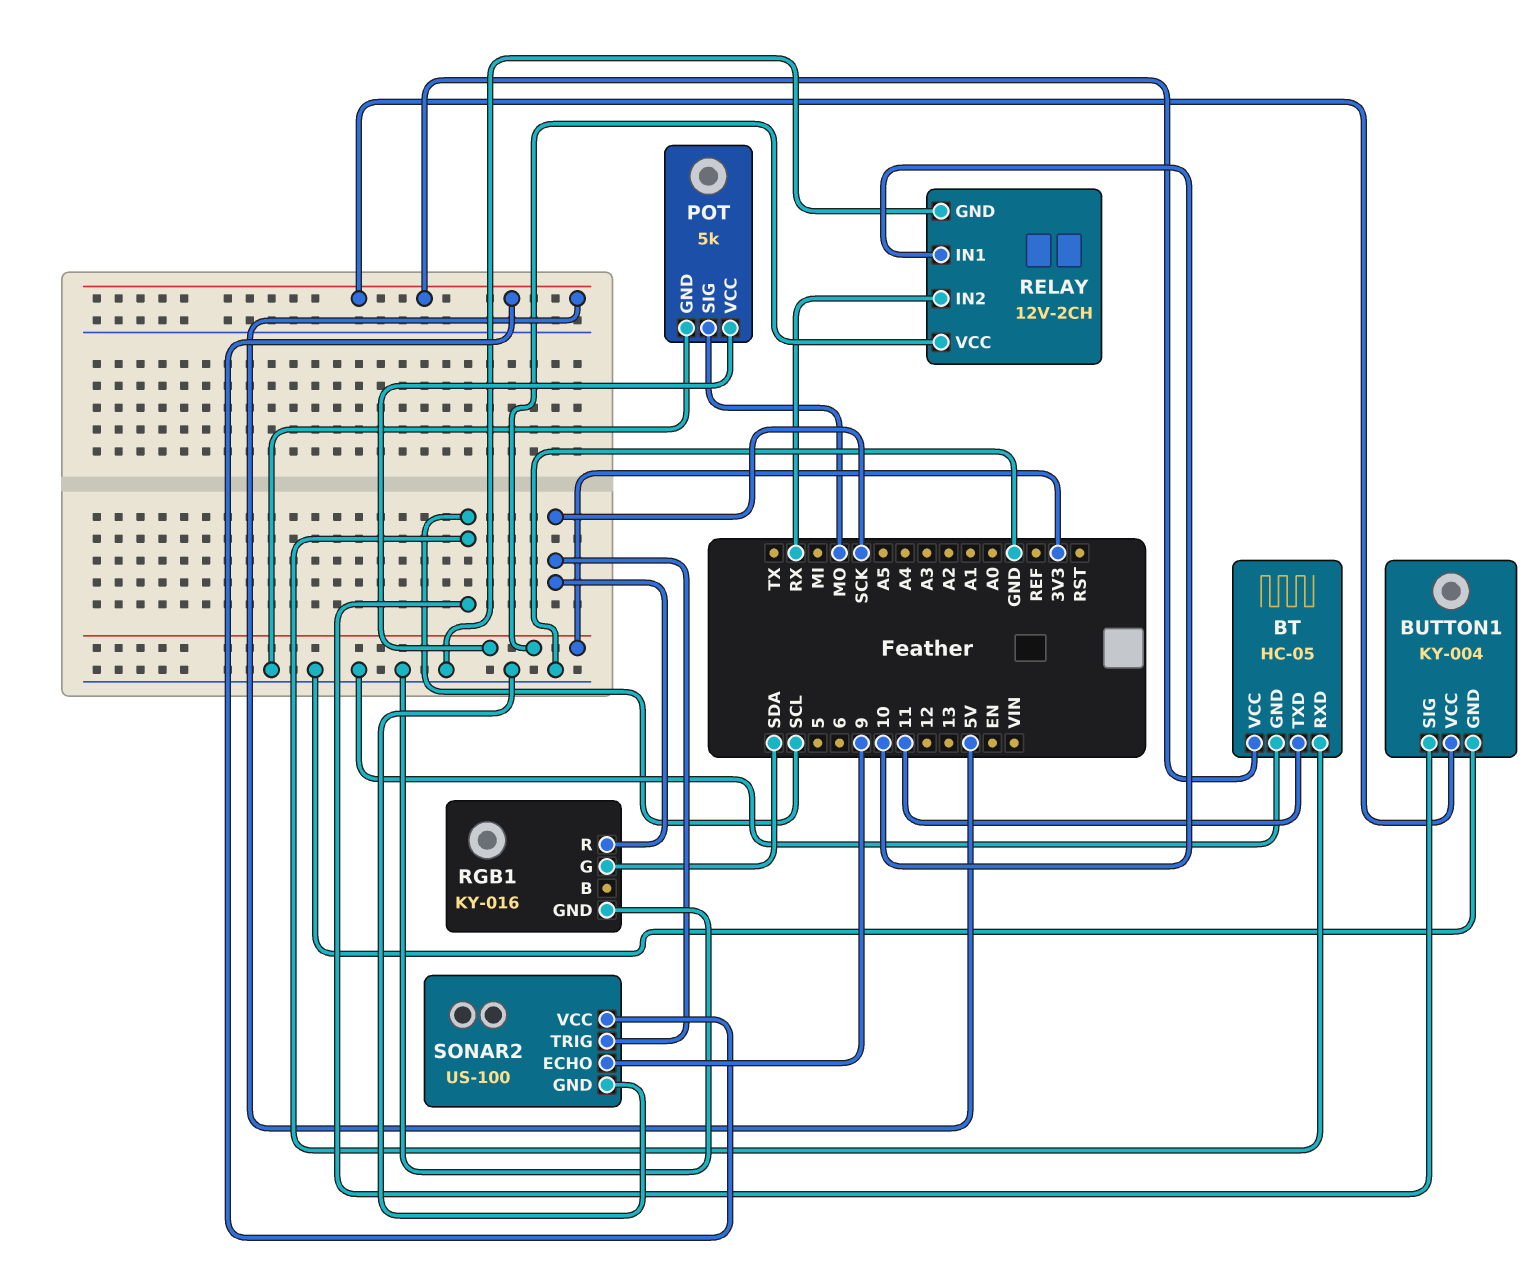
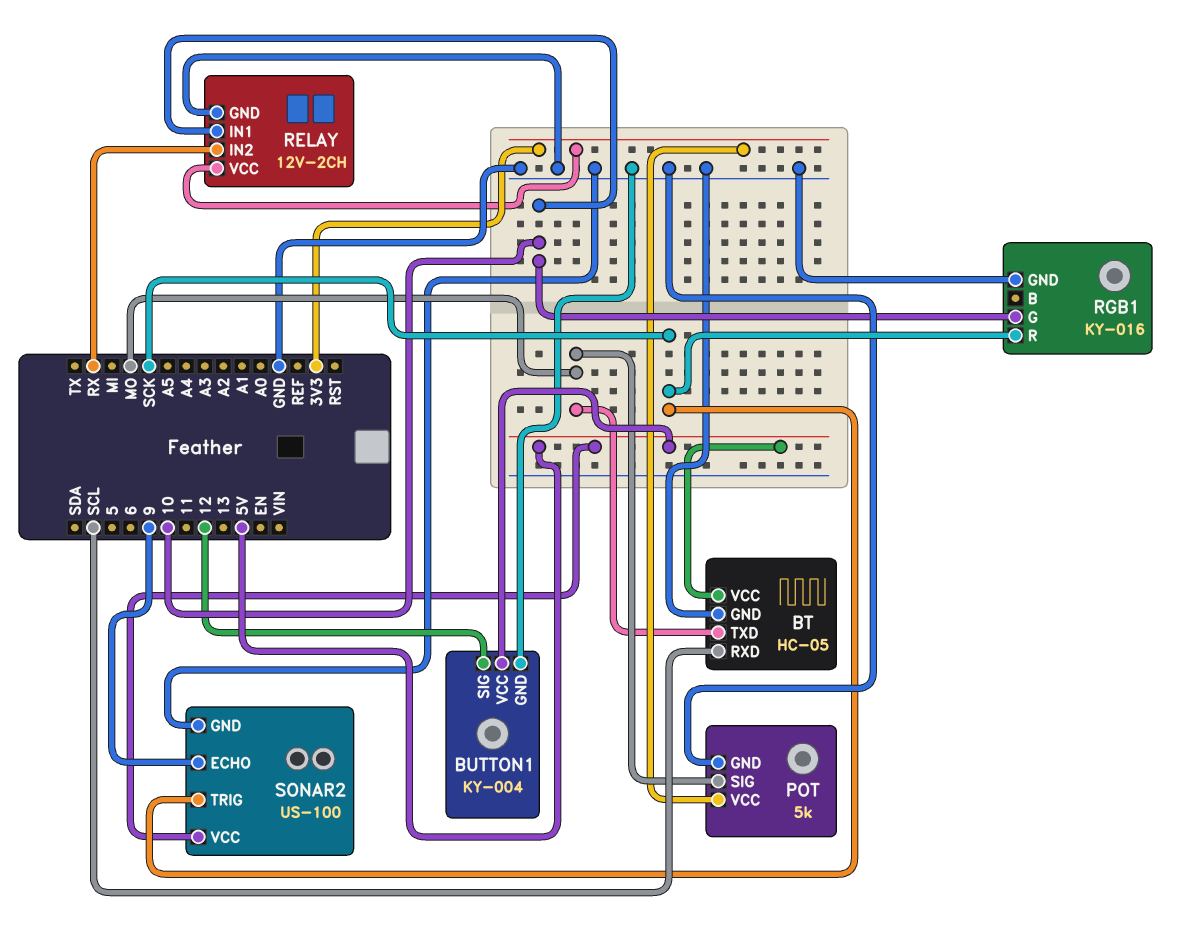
BT pin TXD: 11 -> MO
BUTTON1 pin SIG: SCL -> 12
RGB1 pin G: SDA -> 10

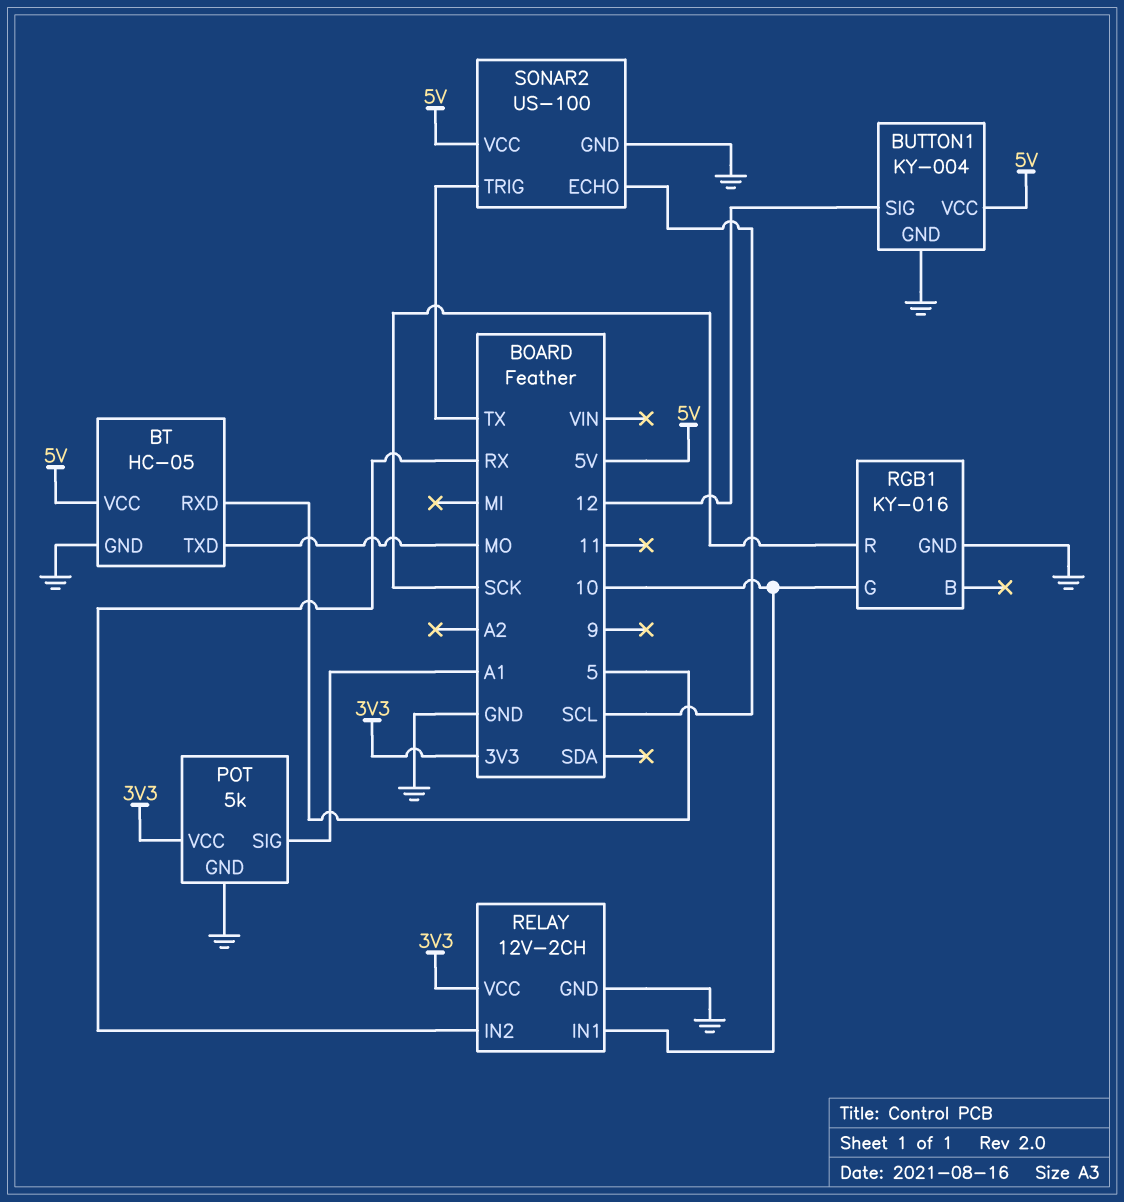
BT pin RXD: SCL -> 5
POT pin SIG: MO -> A1
SONAR2 pin ECHO: 9 -> SCL
SONAR2 pin TRIG: SCK -> TX

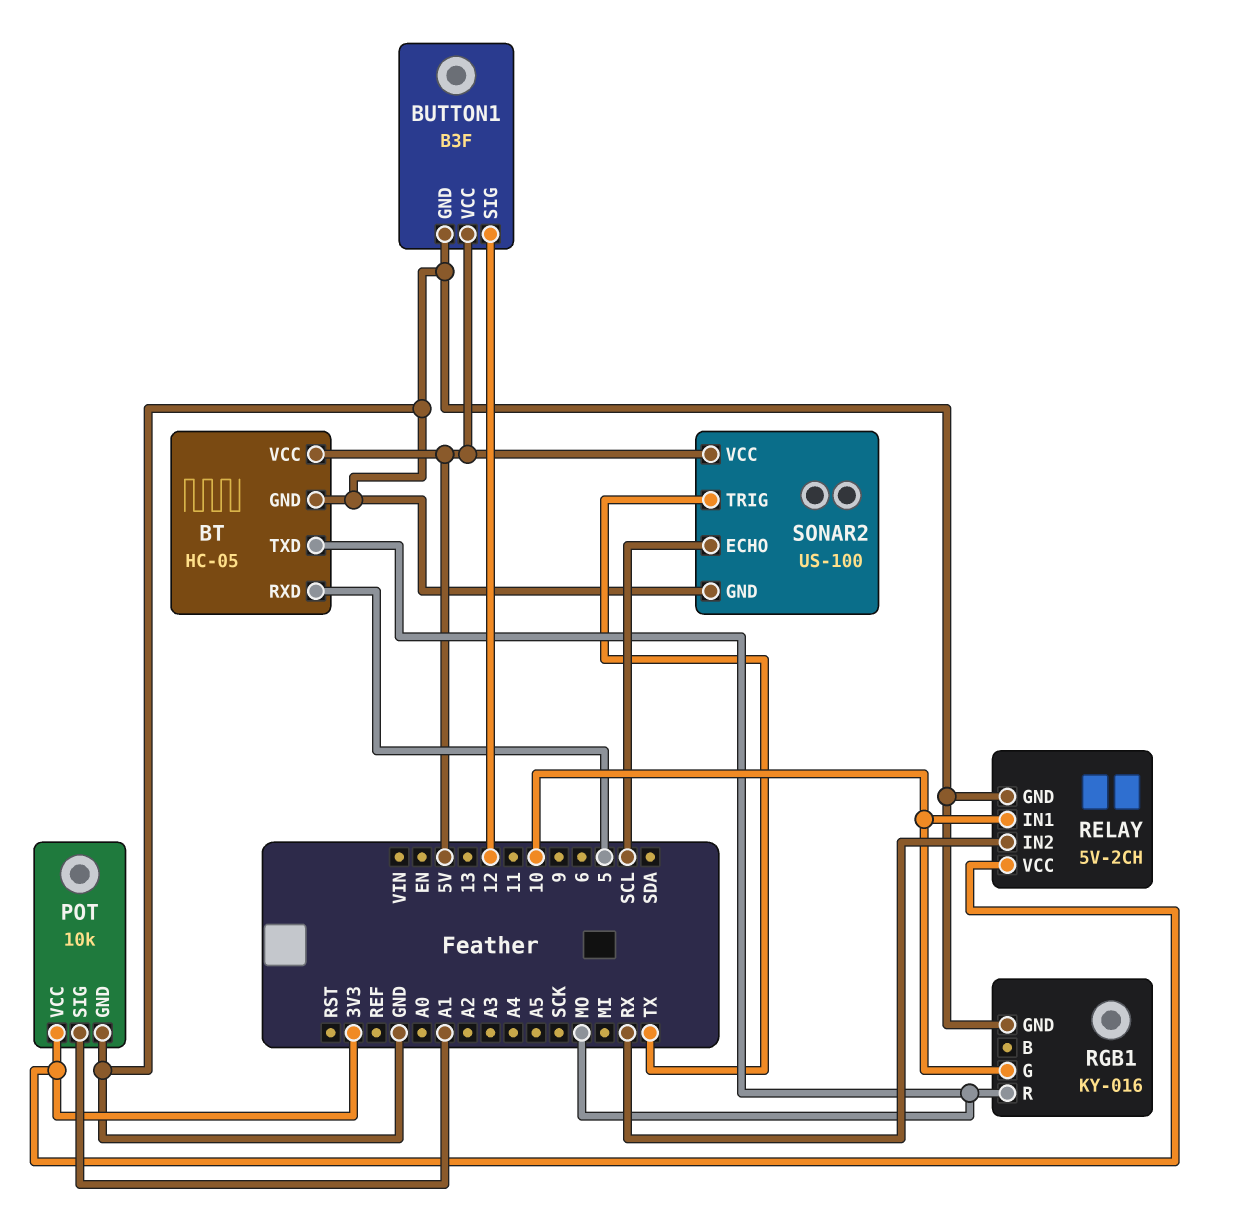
BUTTON1: KY-004 -> B3F
POT: 5k -> 10k
RELAY: 12V-2CH -> 5V-2CH
RGB1 pin R: SCK -> MO

